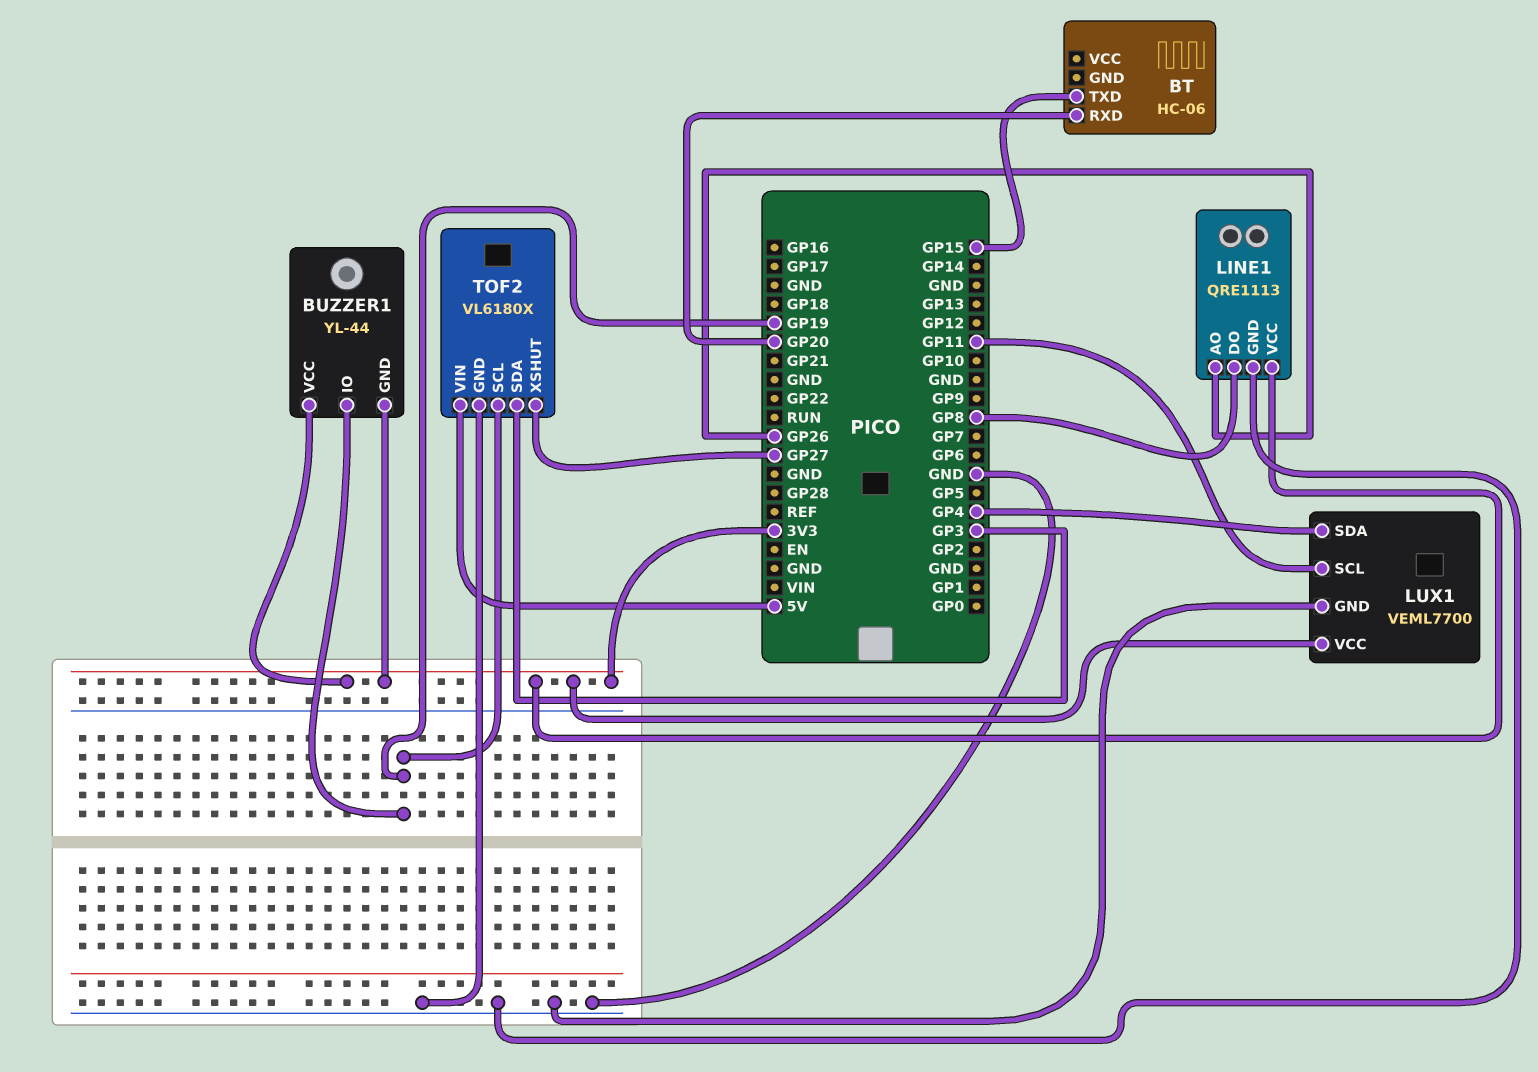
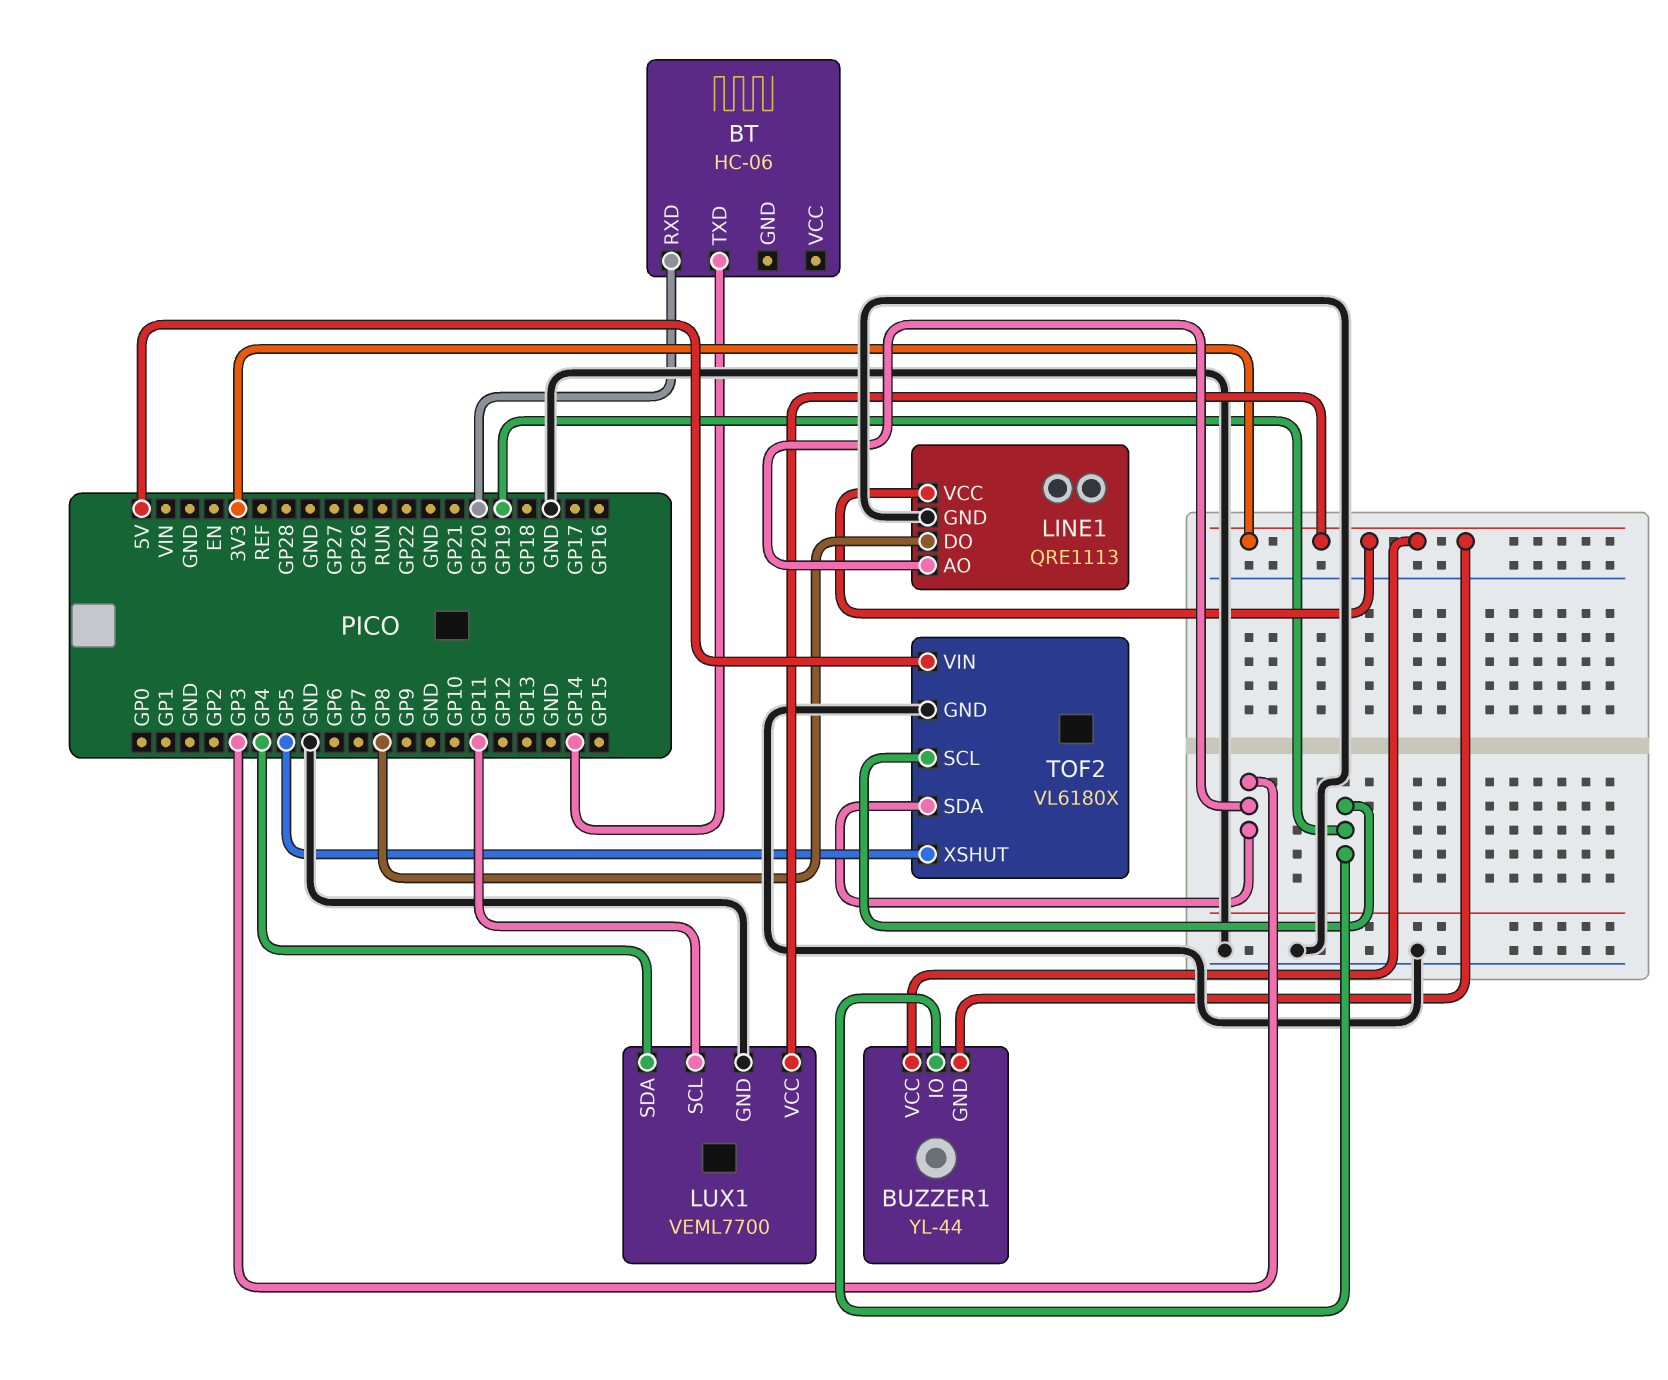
BT pin TXD: GP15 -> GP14
LINE1 pin AO: GP26 -> GP3
TOF2 pin XSHUT: GP27 -> GP5

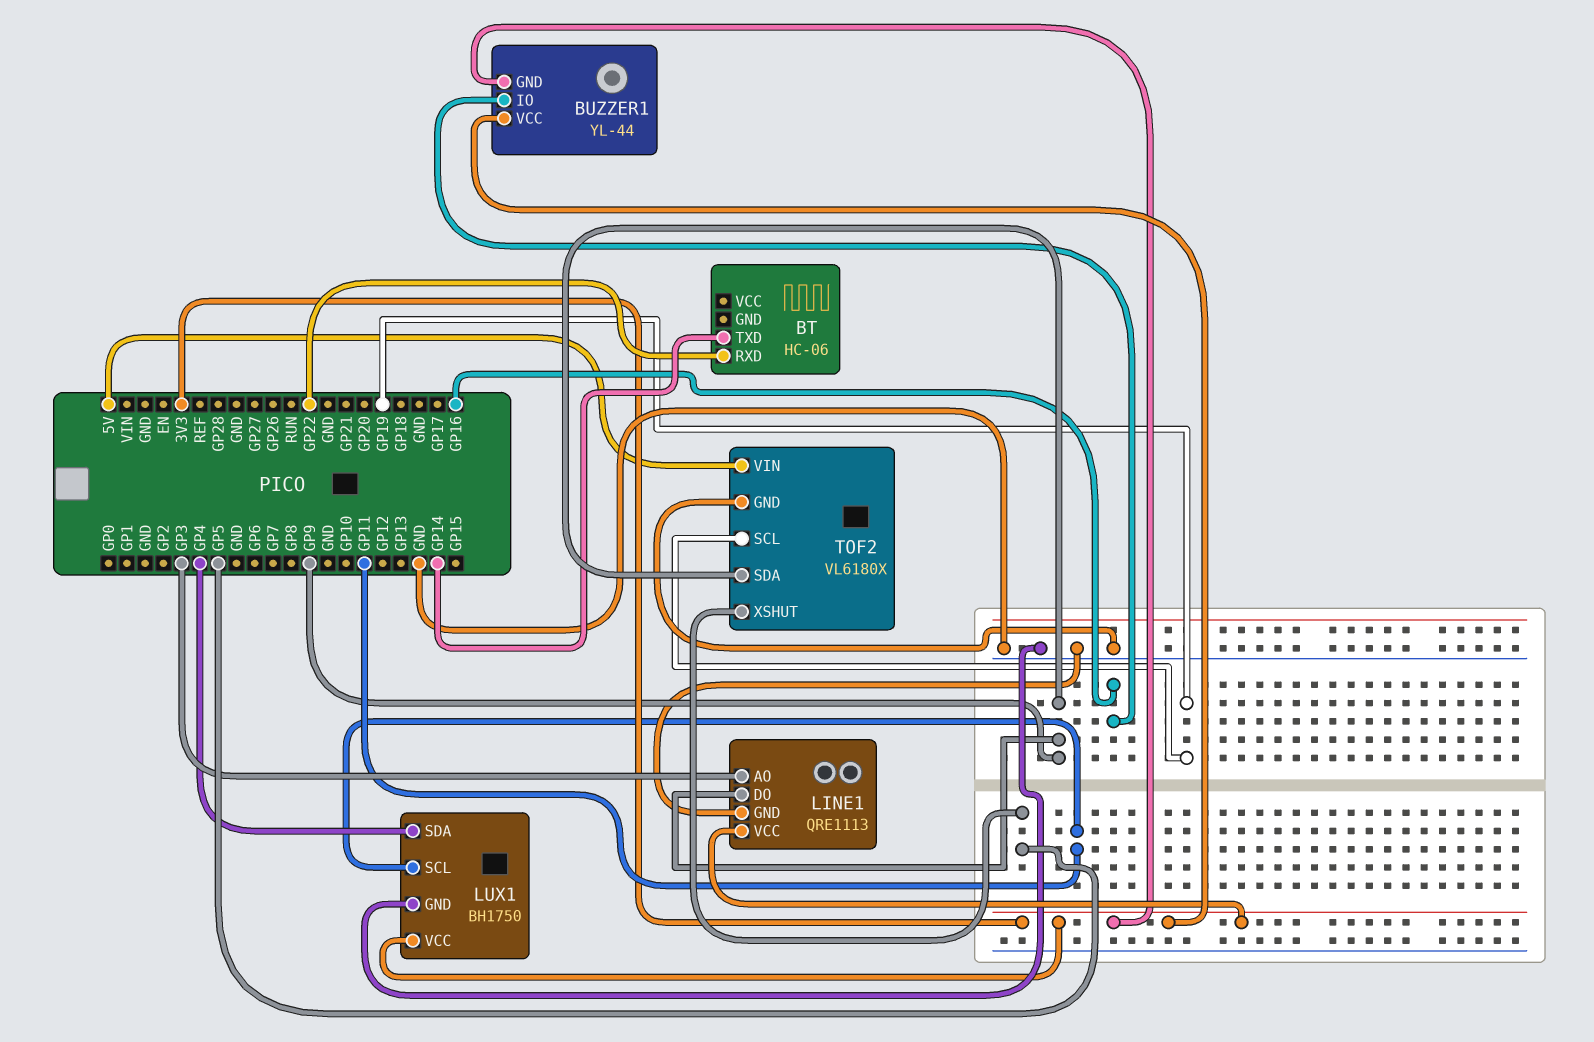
BT pin RXD: GP20 -> GP22
BUZZER1 pin IO: GP19 -> GP16
LINE1 pin DO: GP8 -> GP9
LUX1: VEML7700 -> BH1750
TOF2 pin SDA: GP3 -> GP9

